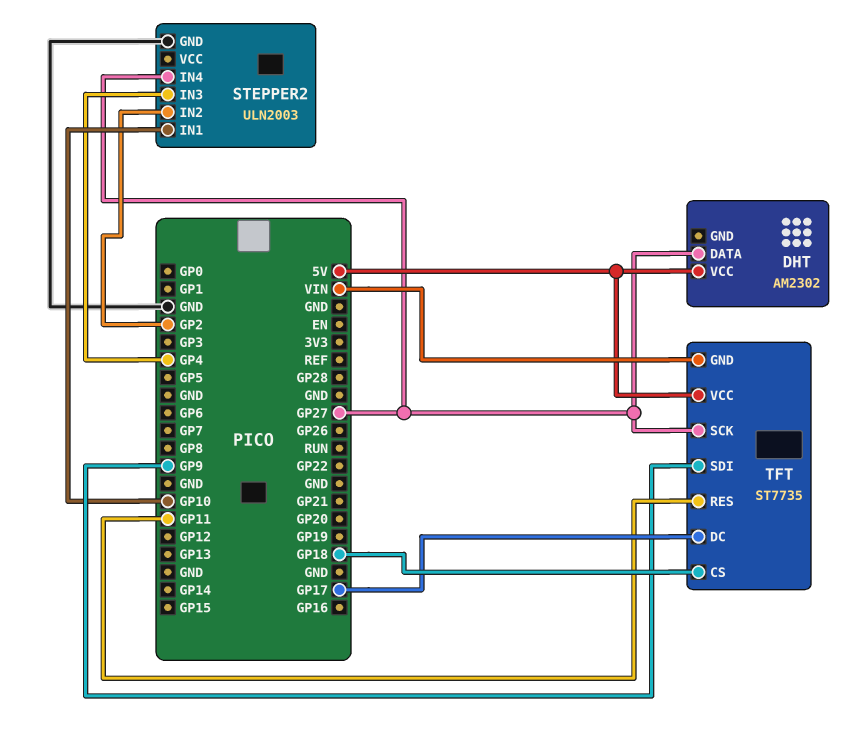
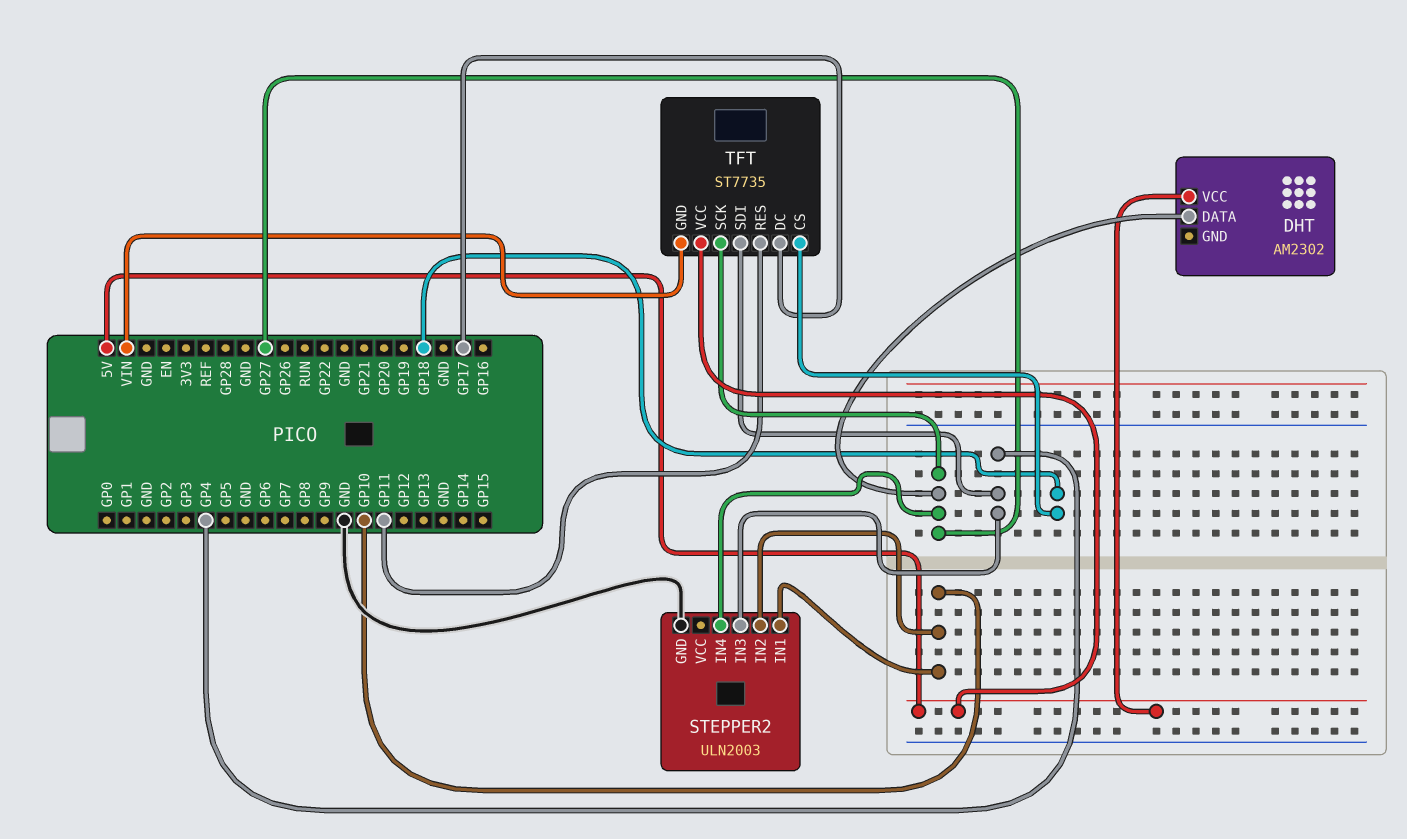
STEPPER2 pin IN2: GP2 -> GP10
TFT pin SDI: GP9 -> GP4

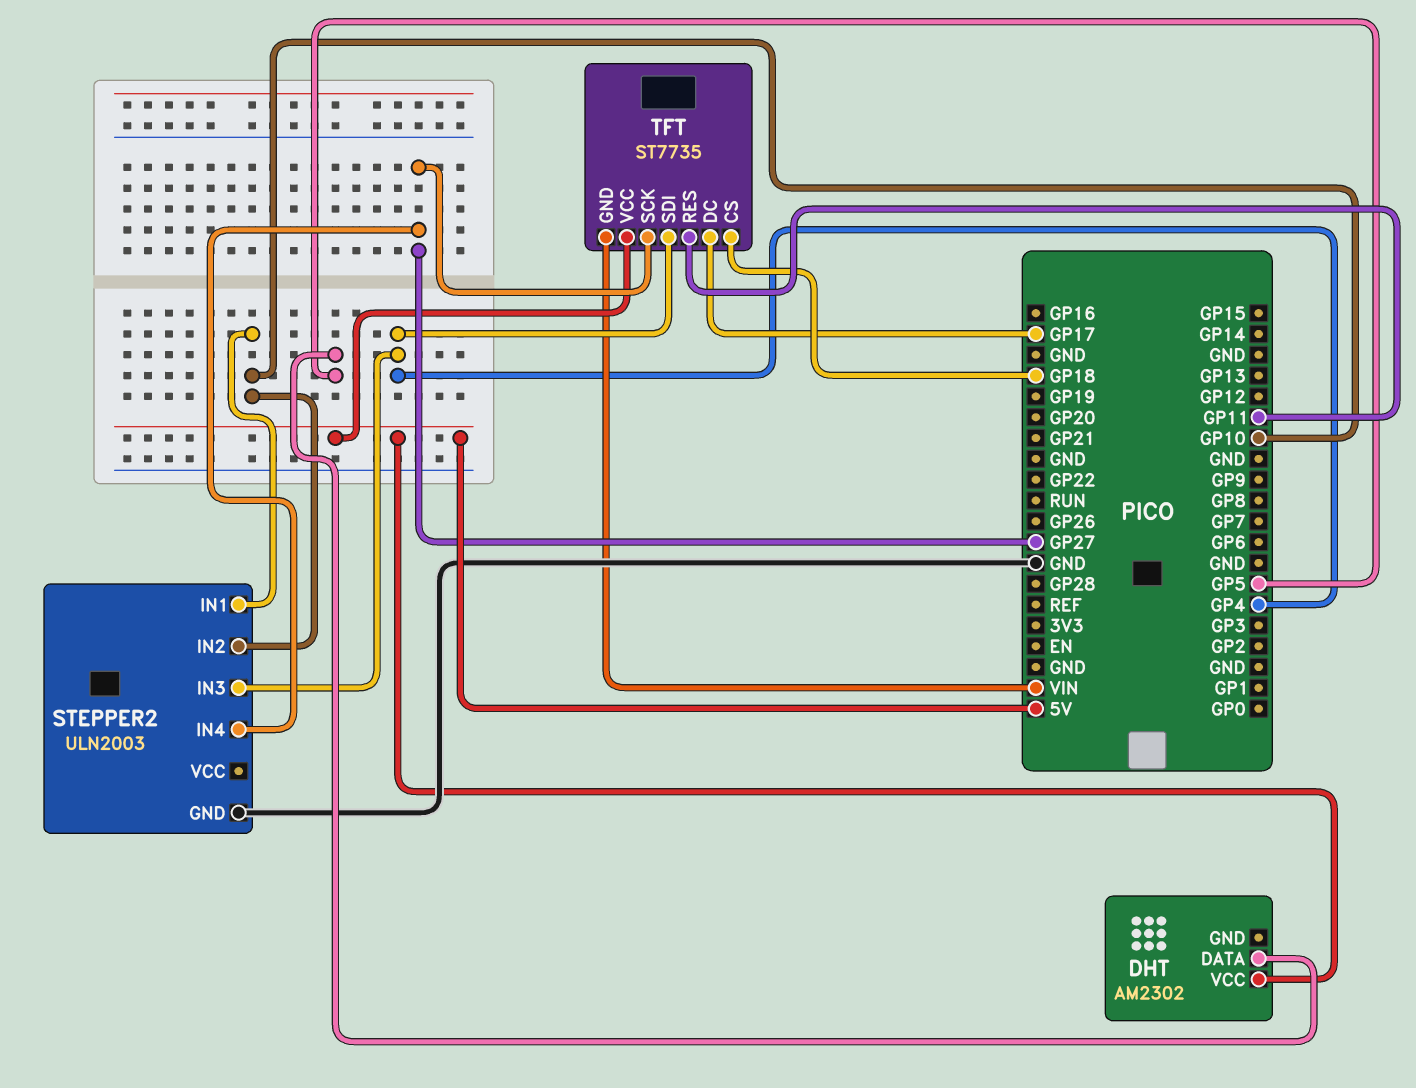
DHT pin DATA: GP27 -> GP5

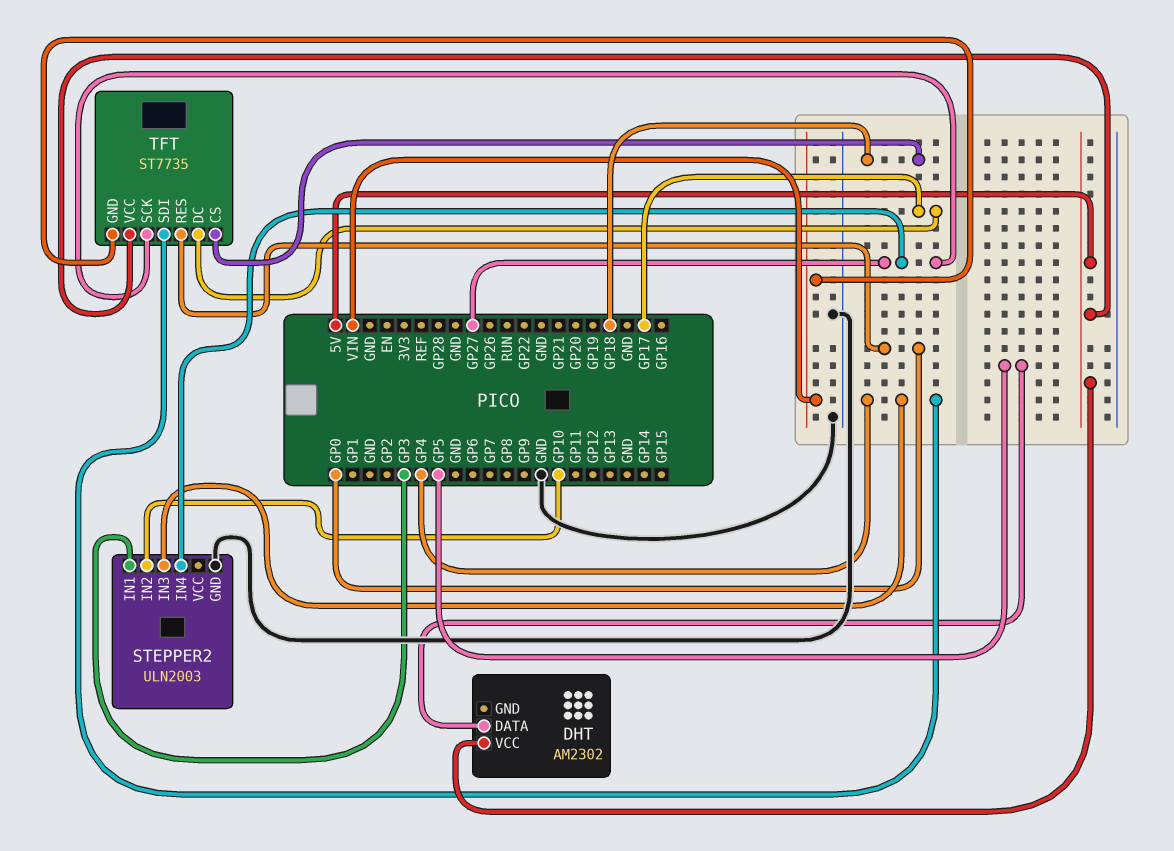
STEPPER2 pin IN1: GP10 -> GP3
TFT pin RES: GP11 -> GP0

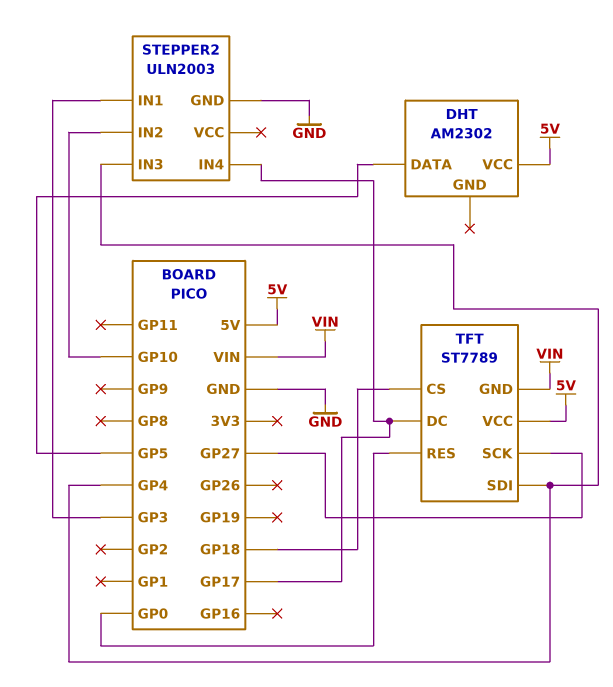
STEPPER2 pin IN4: GP27 -> GP17
TFT: ST7735 -> ST7789

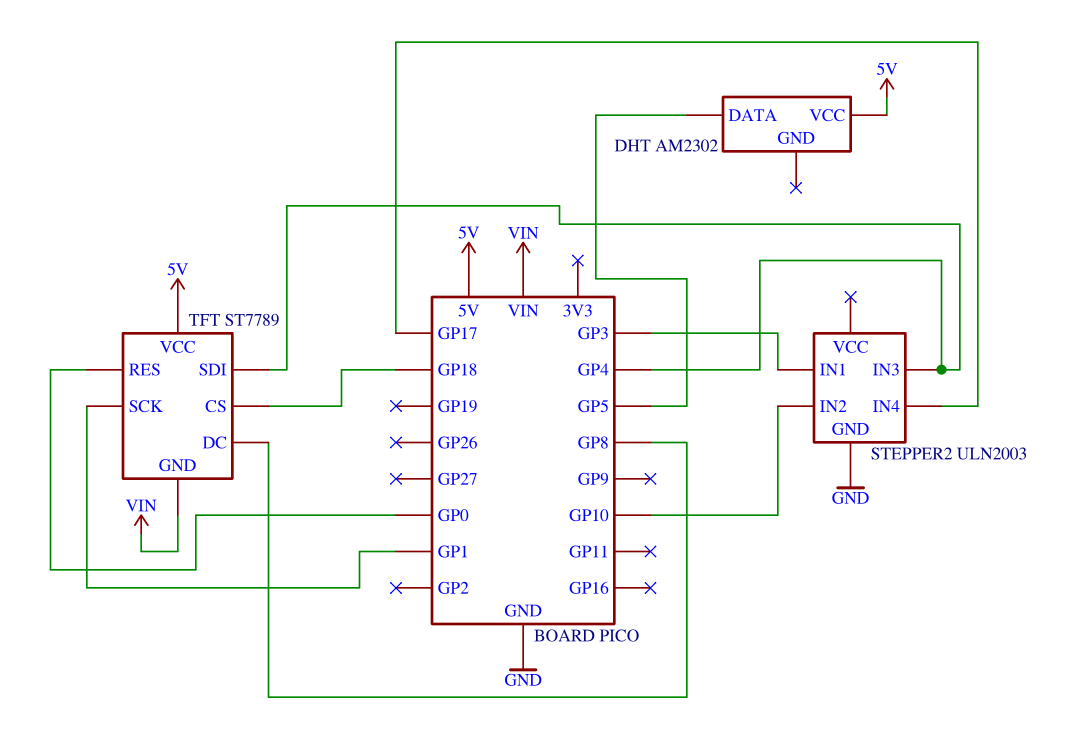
TFT pin DC: GP17 -> GP8
TFT pin SCK: GP27 -> GP1

